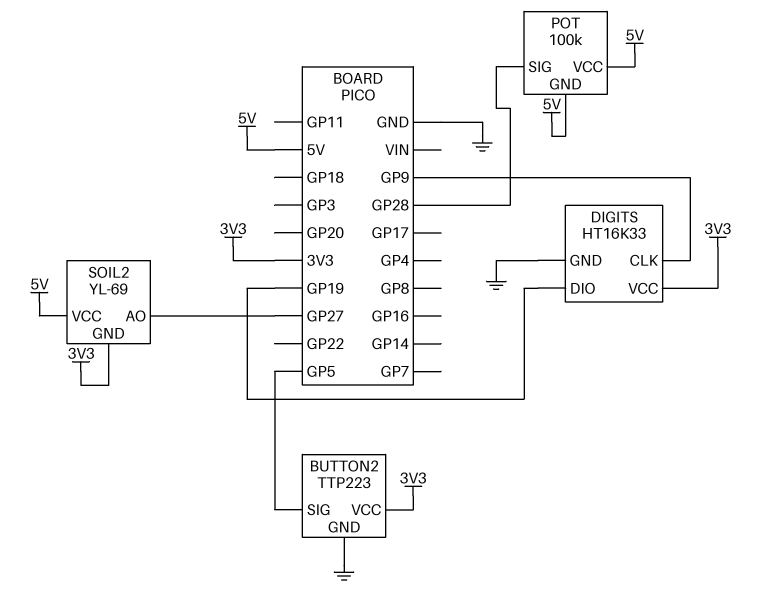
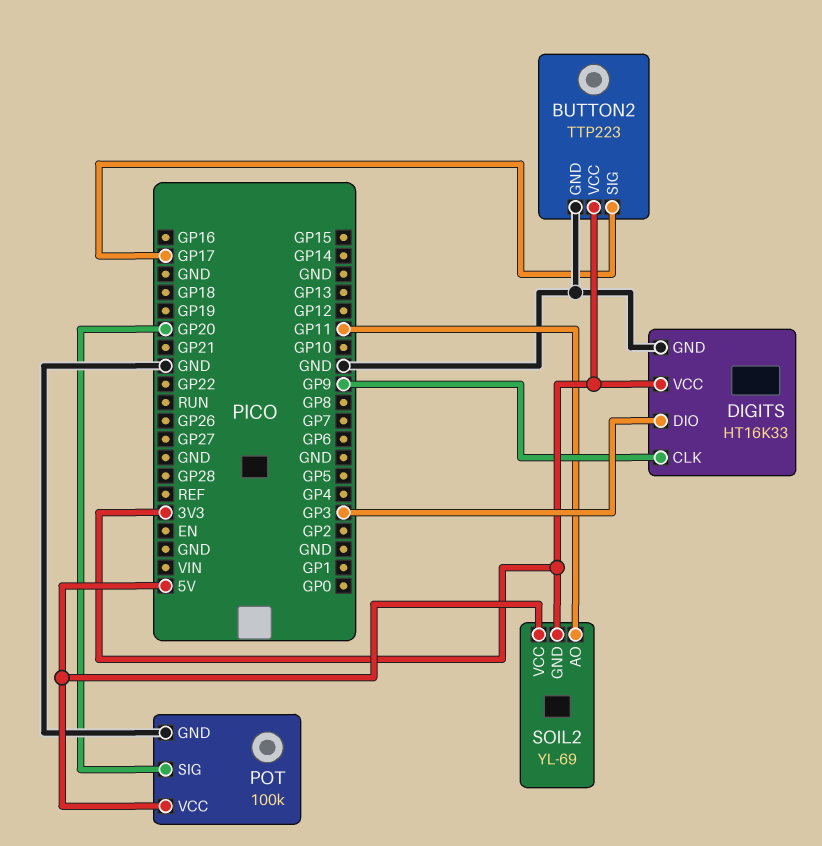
BUTTON2 pin SIG: GP5 -> GP17
DIGITS pin DIO: GP19 -> GP3
POT pin GND: 5V -> GND
POT pin SIG: GP28 -> GP20
SOIL2 pin AO: GP27 -> GP11

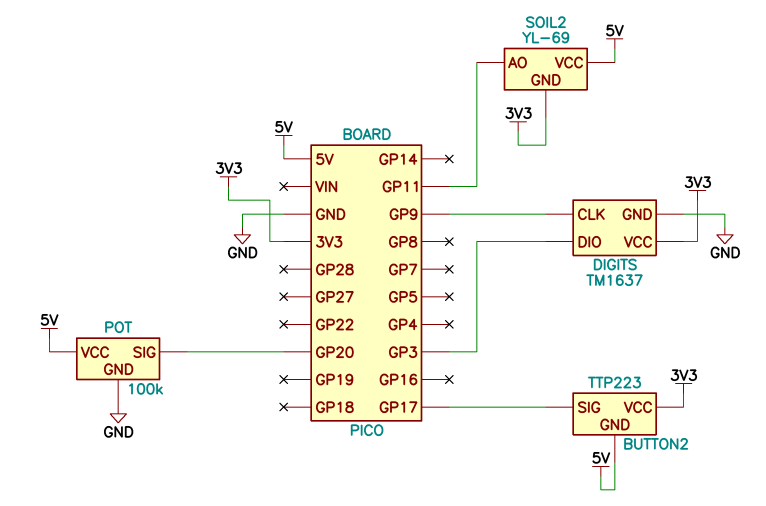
BUTTON2 pin GND: GND -> 5V
DIGITS: HT16K33 -> TM1637

